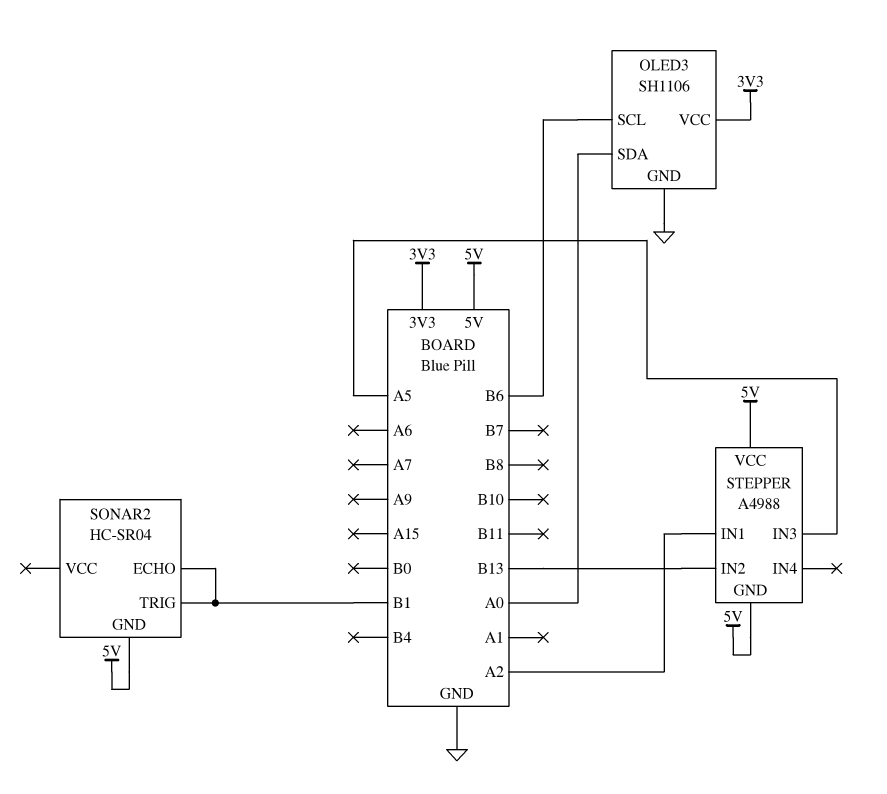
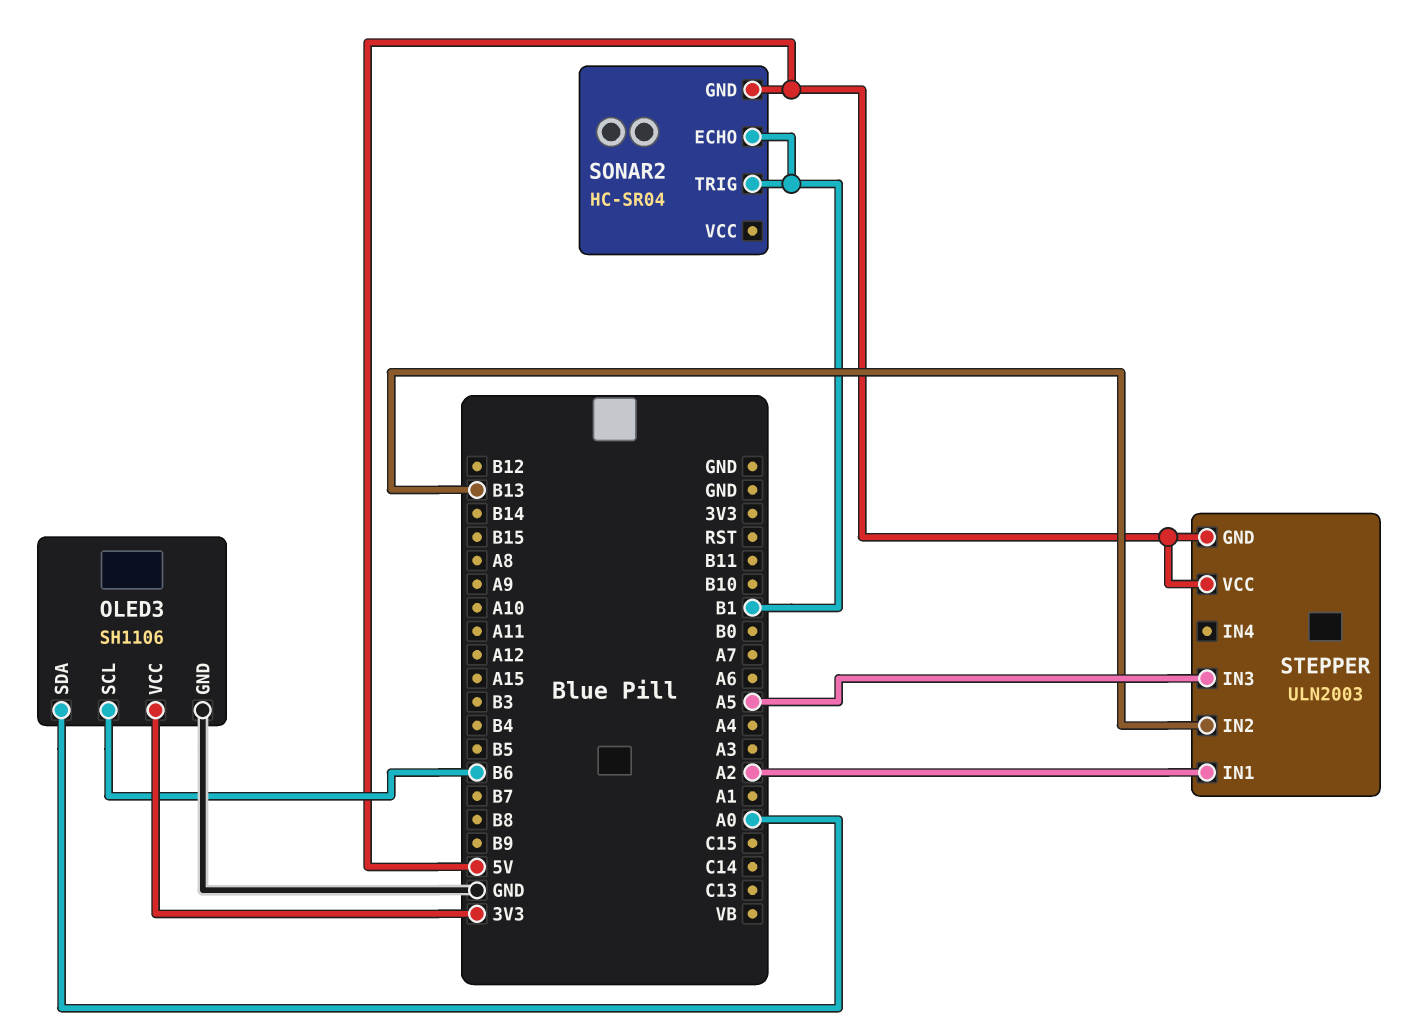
STEPPER: A4988 -> ULN2003

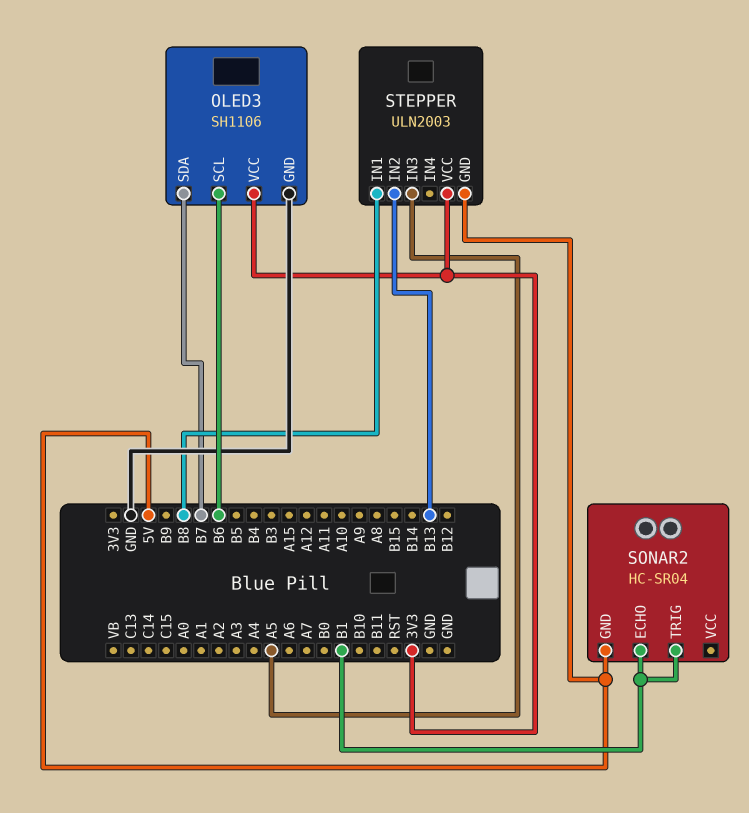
OLED3 pin SDA: A0 -> B7
STEPPER pin IN1: A2 -> B8
STEPPER pin VCC: 5V -> 3V3

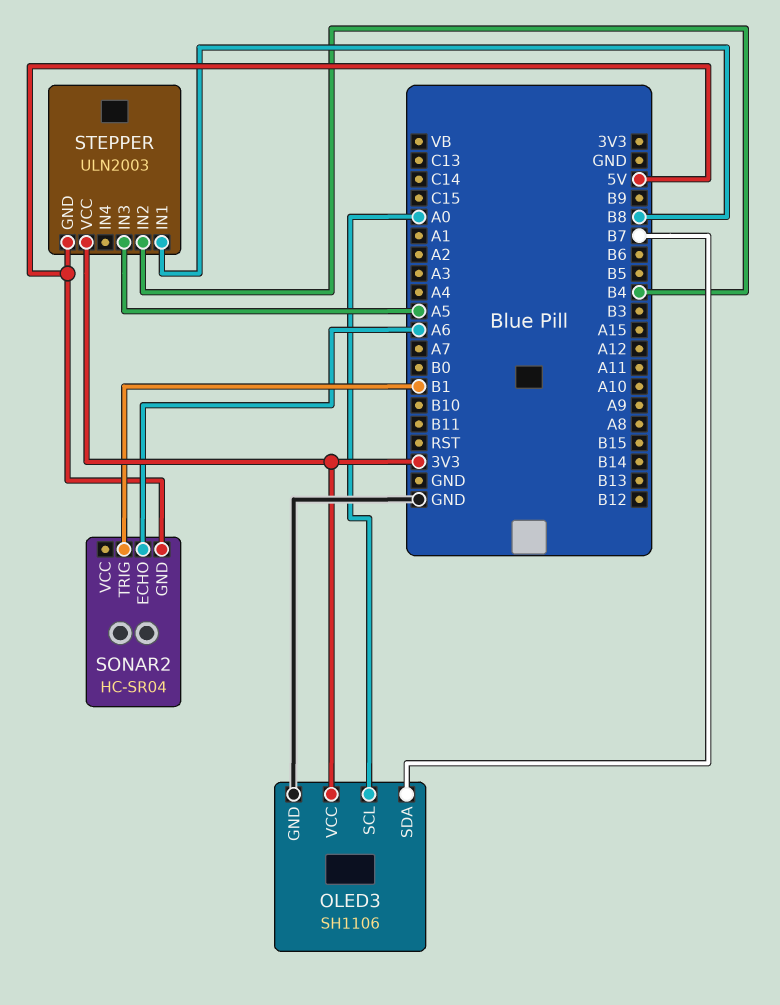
OLED3 pin SCL: B6 -> A0
SONAR2 pin ECHO: B1 -> A6
STEPPER pin IN2: B13 -> B4

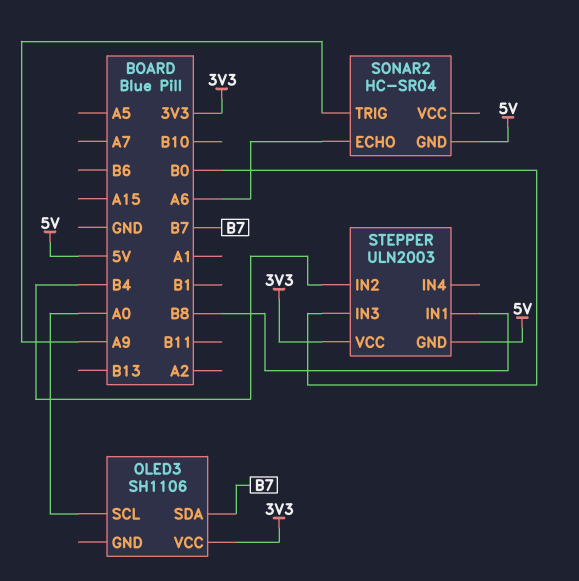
OLED3 pin GND: GND -> none
SONAR2 pin TRIG: B1 -> A9
STEPPER pin IN3: A5 -> B0

